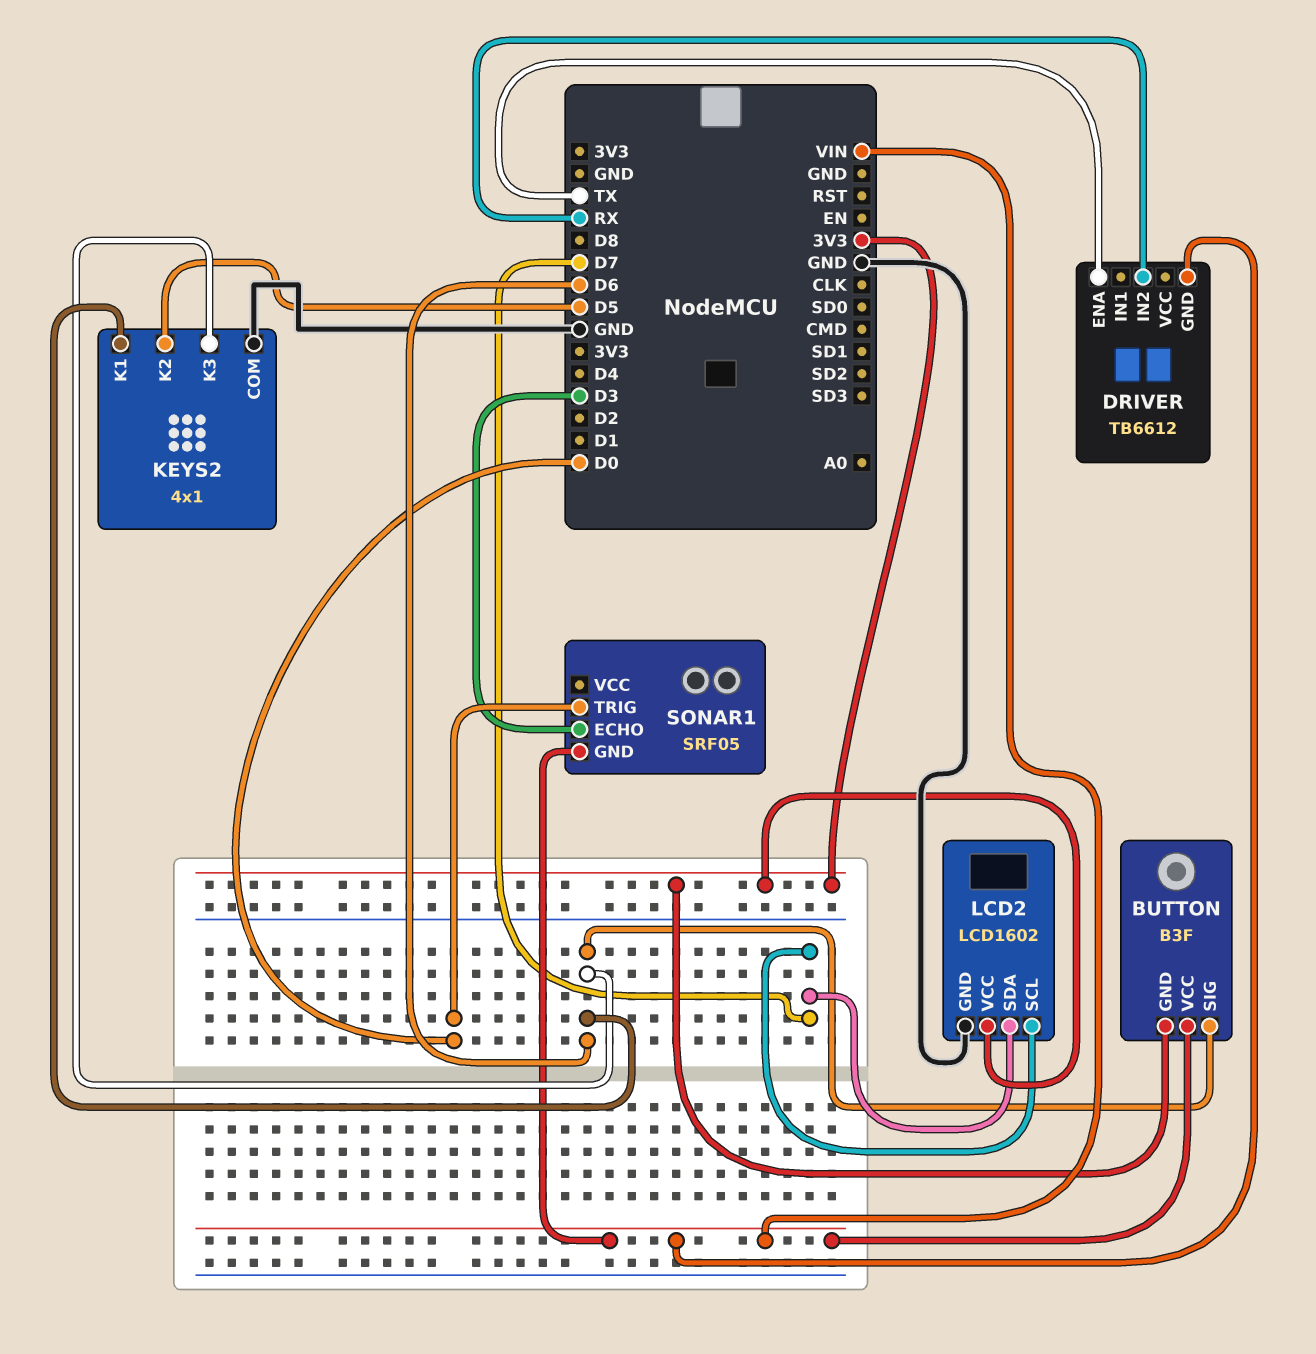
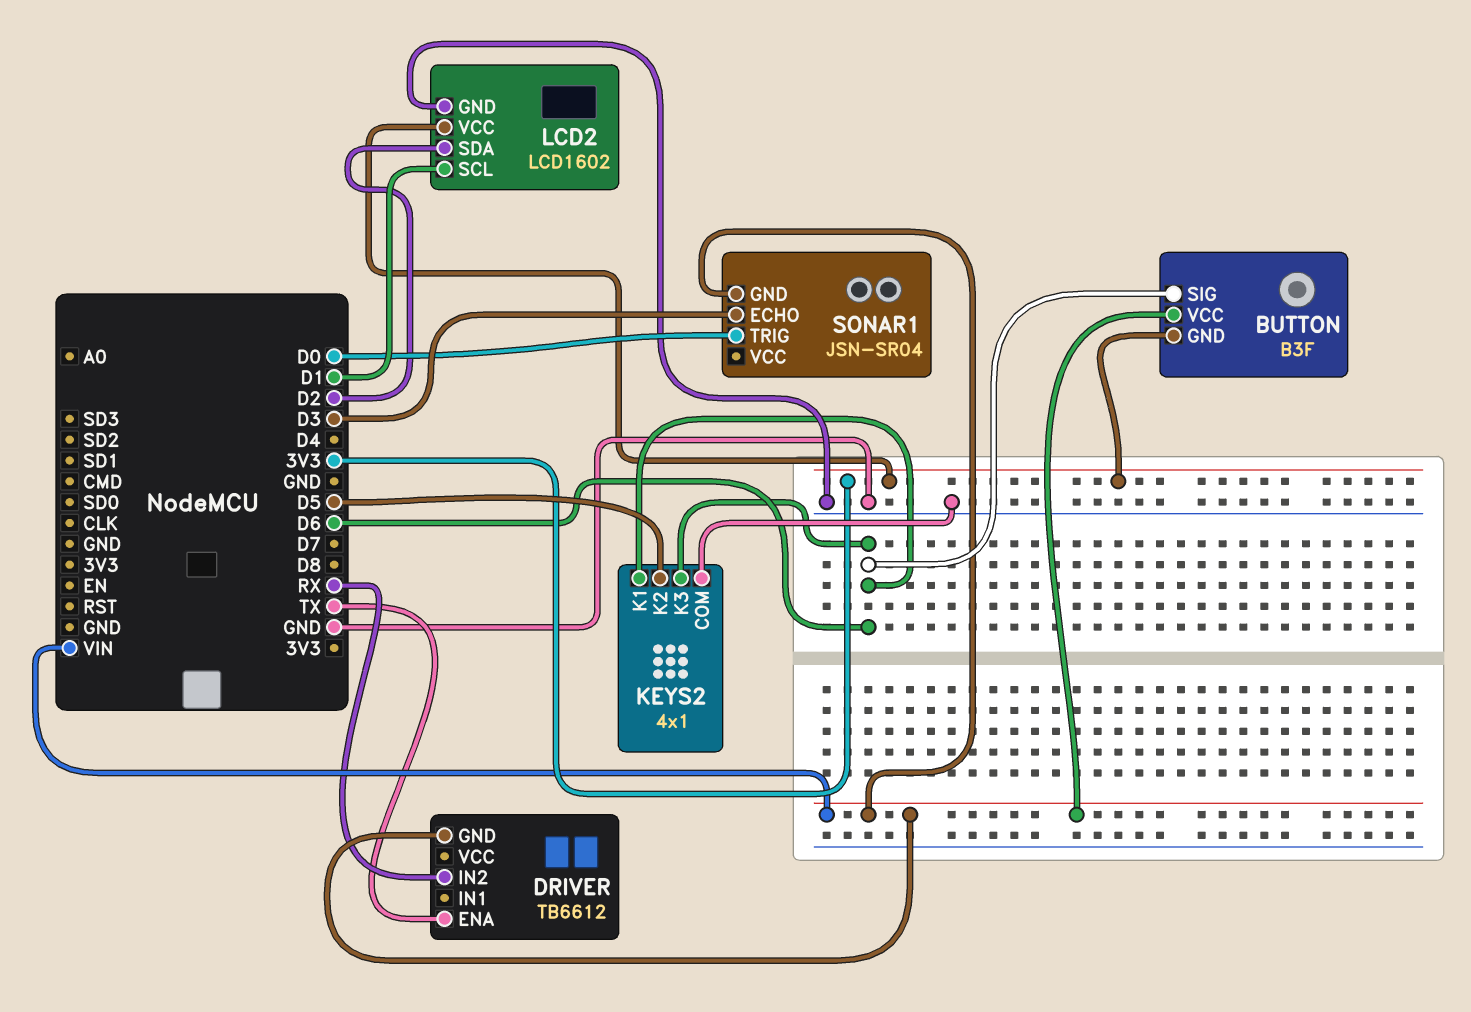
LCD2 pin SCL: D7 -> D1
LCD2 pin SDA: D7 -> D2
SONAR1: SRF05 -> JSN-SR04

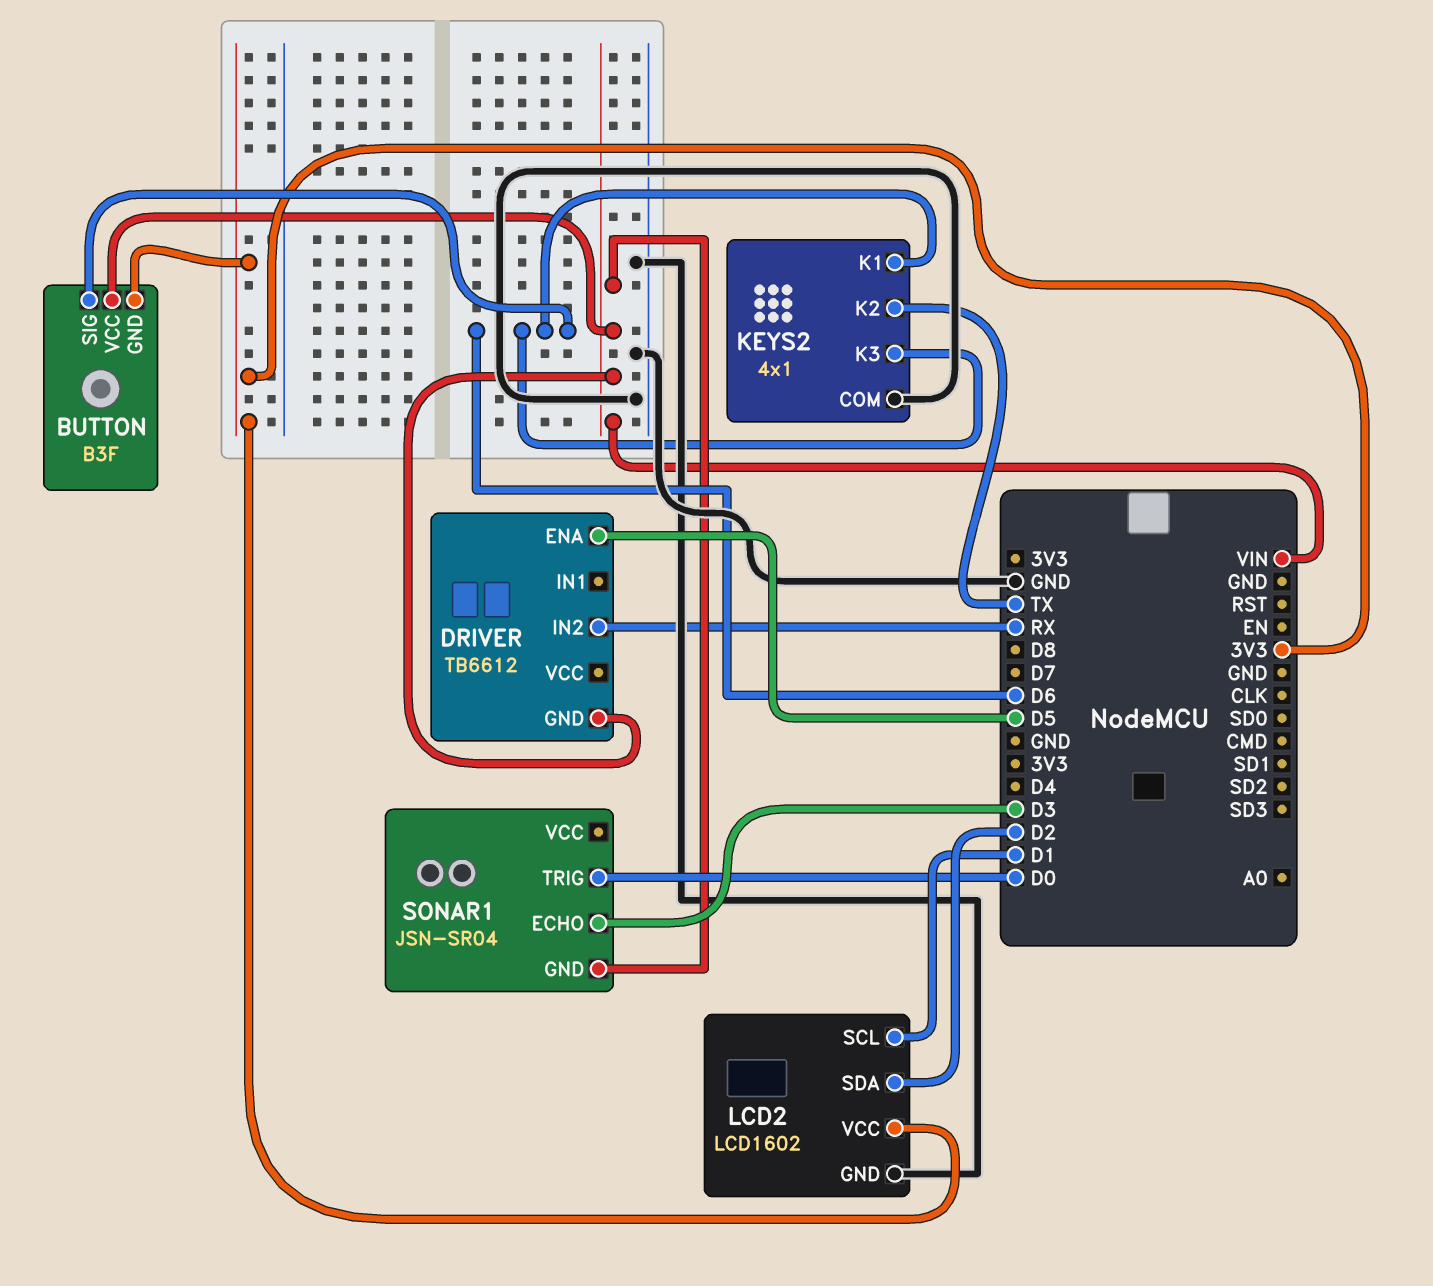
DRIVER pin ENA: TX -> D5
KEYS2 pin K2: D5 -> TX

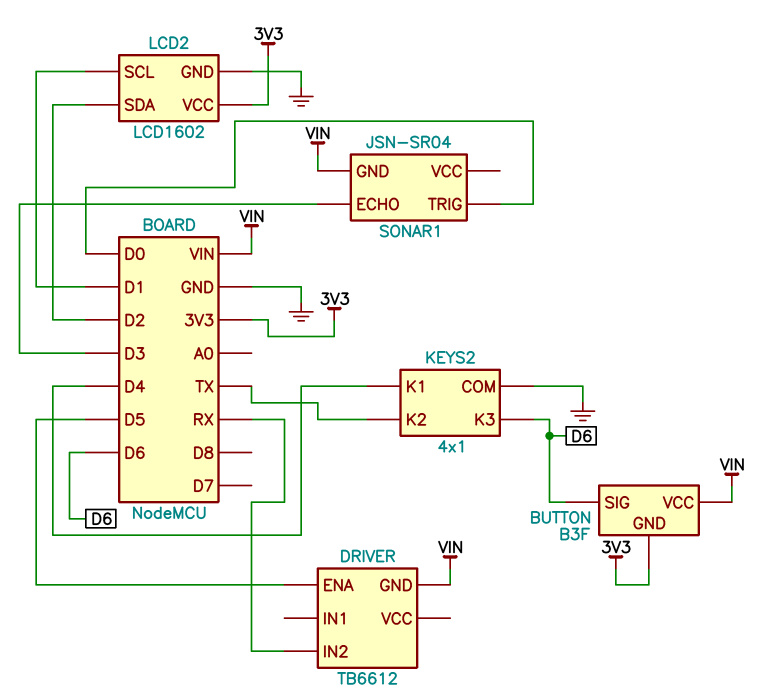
KEYS2 pin K1: D6 -> D4

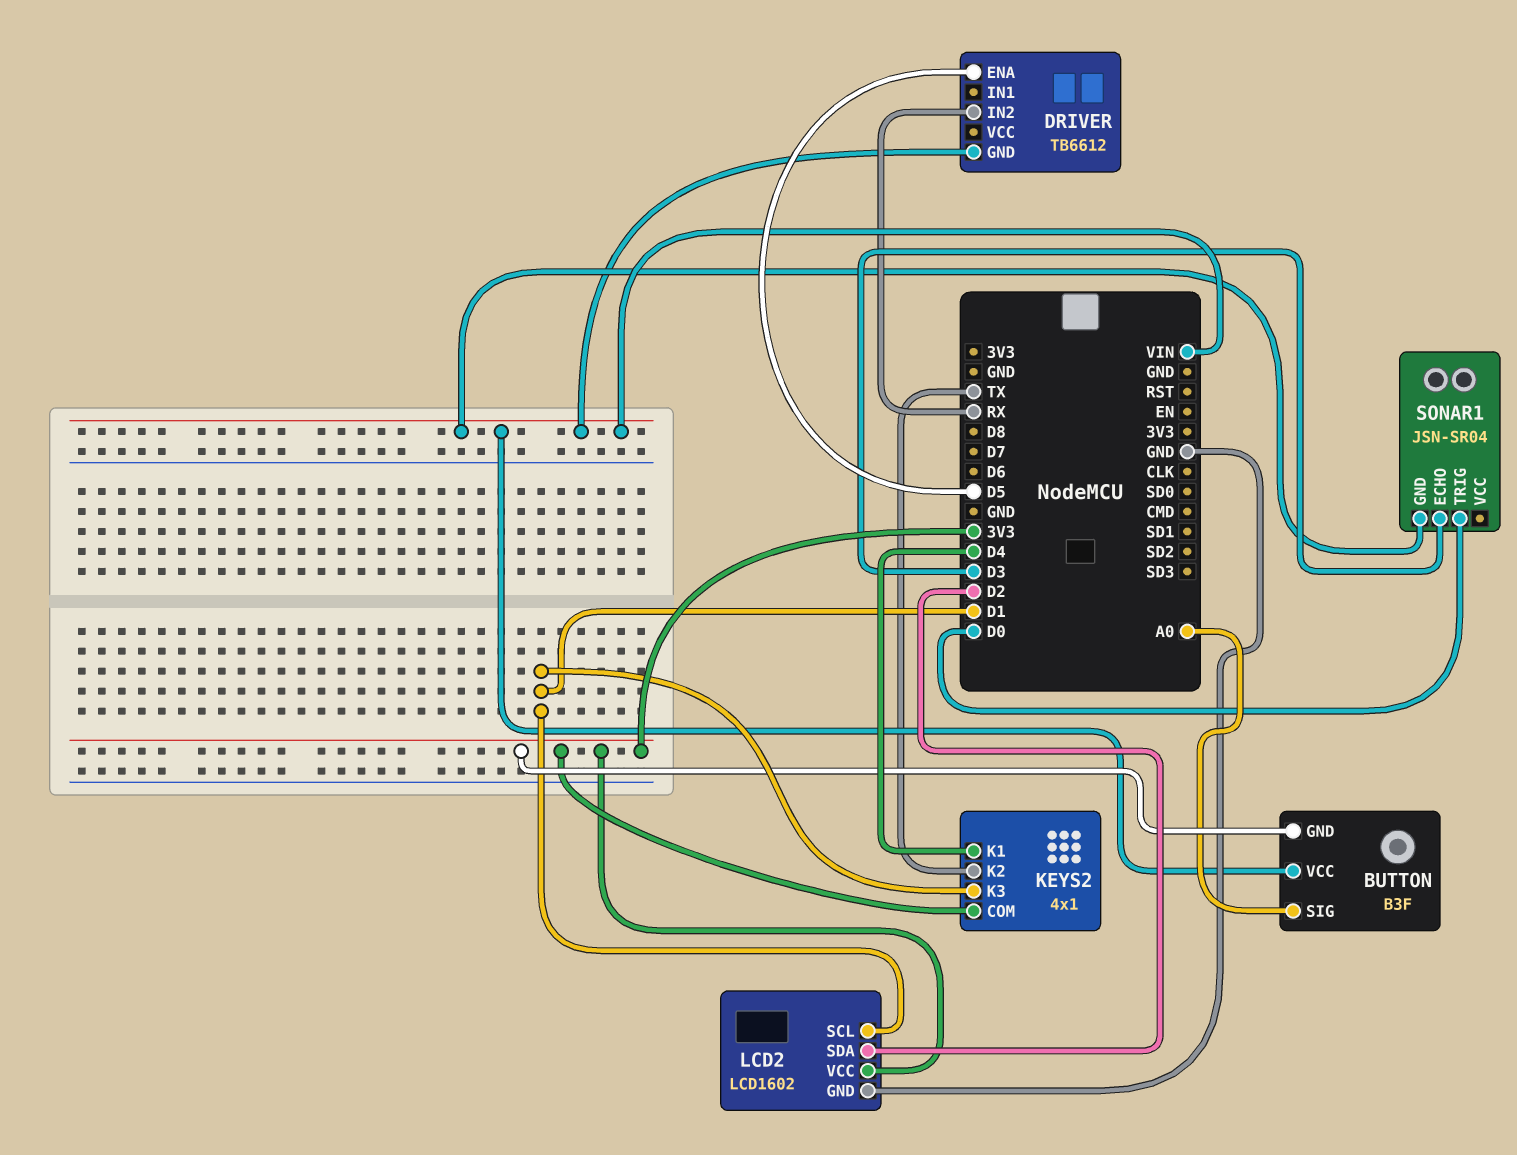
BUTTON pin SIG: D6 -> A0
KEYS2 pin COM: GND -> 3V3
KEYS2 pin K3: D6 -> D1

